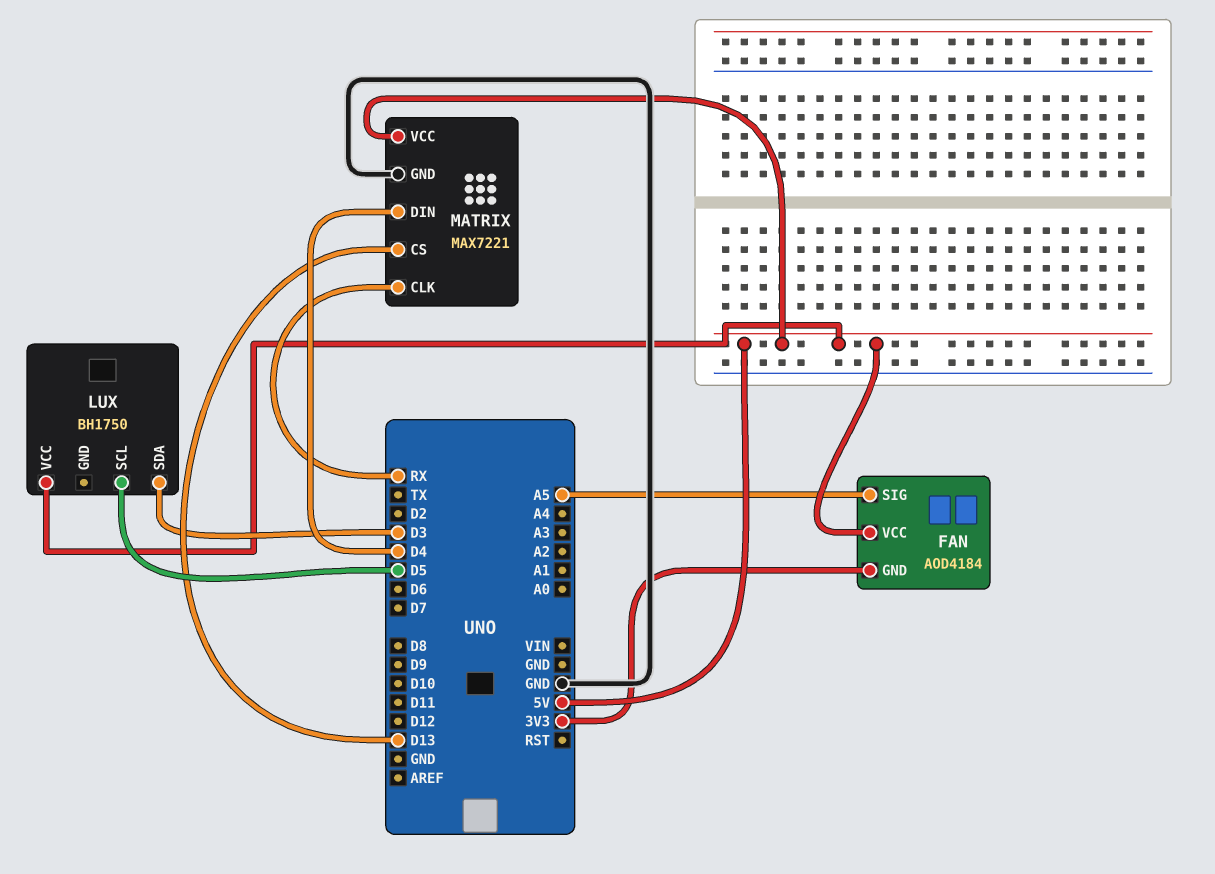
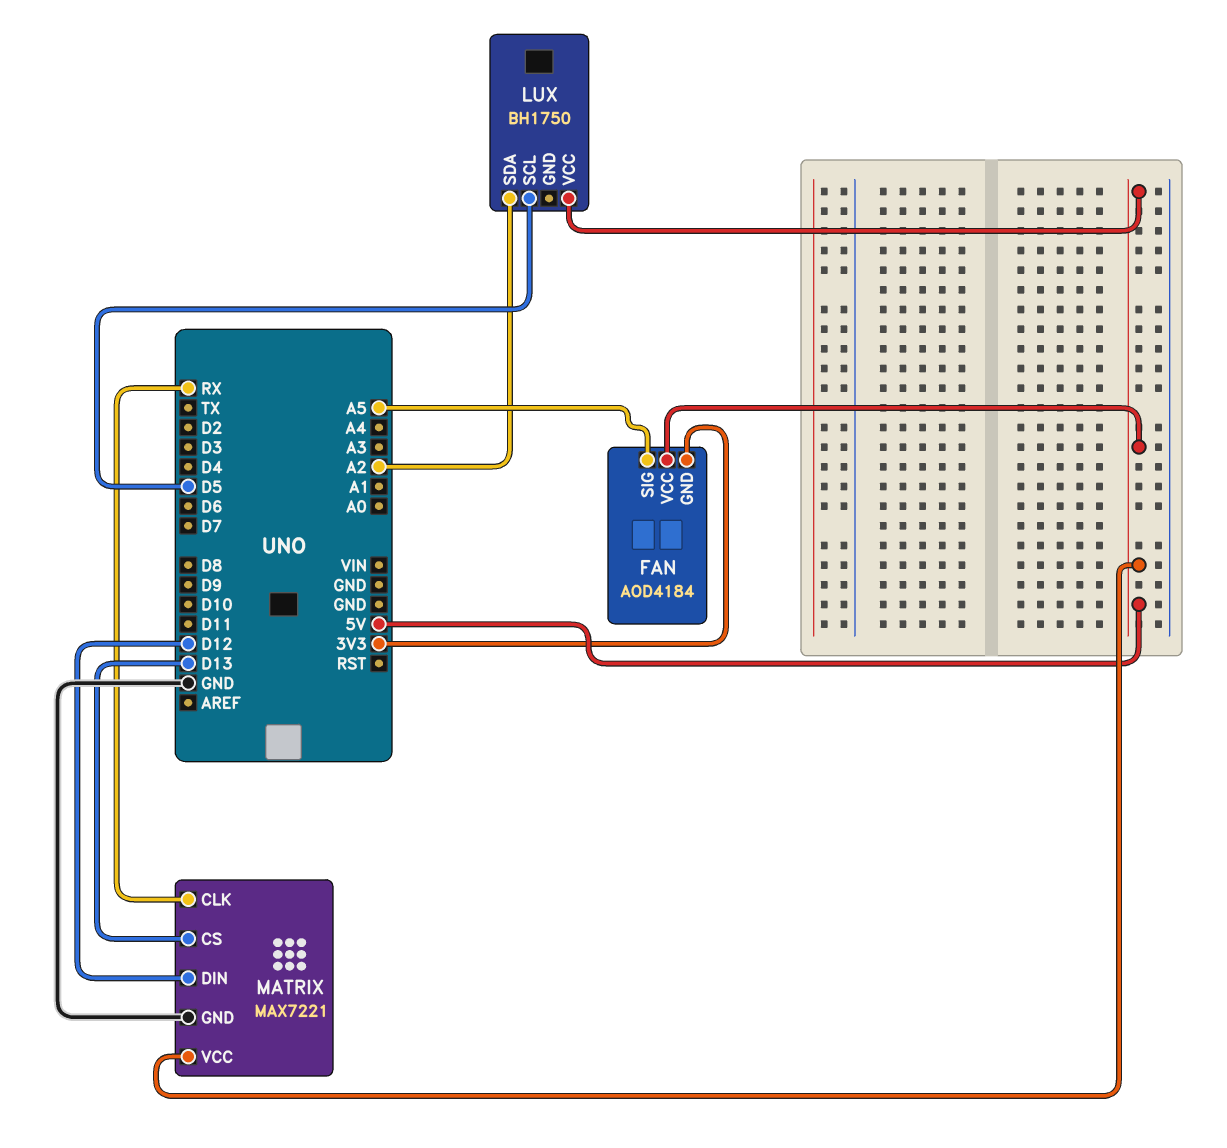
LUX pin SDA: D3 -> A2
MATRIX pin DIN: D4 -> D12

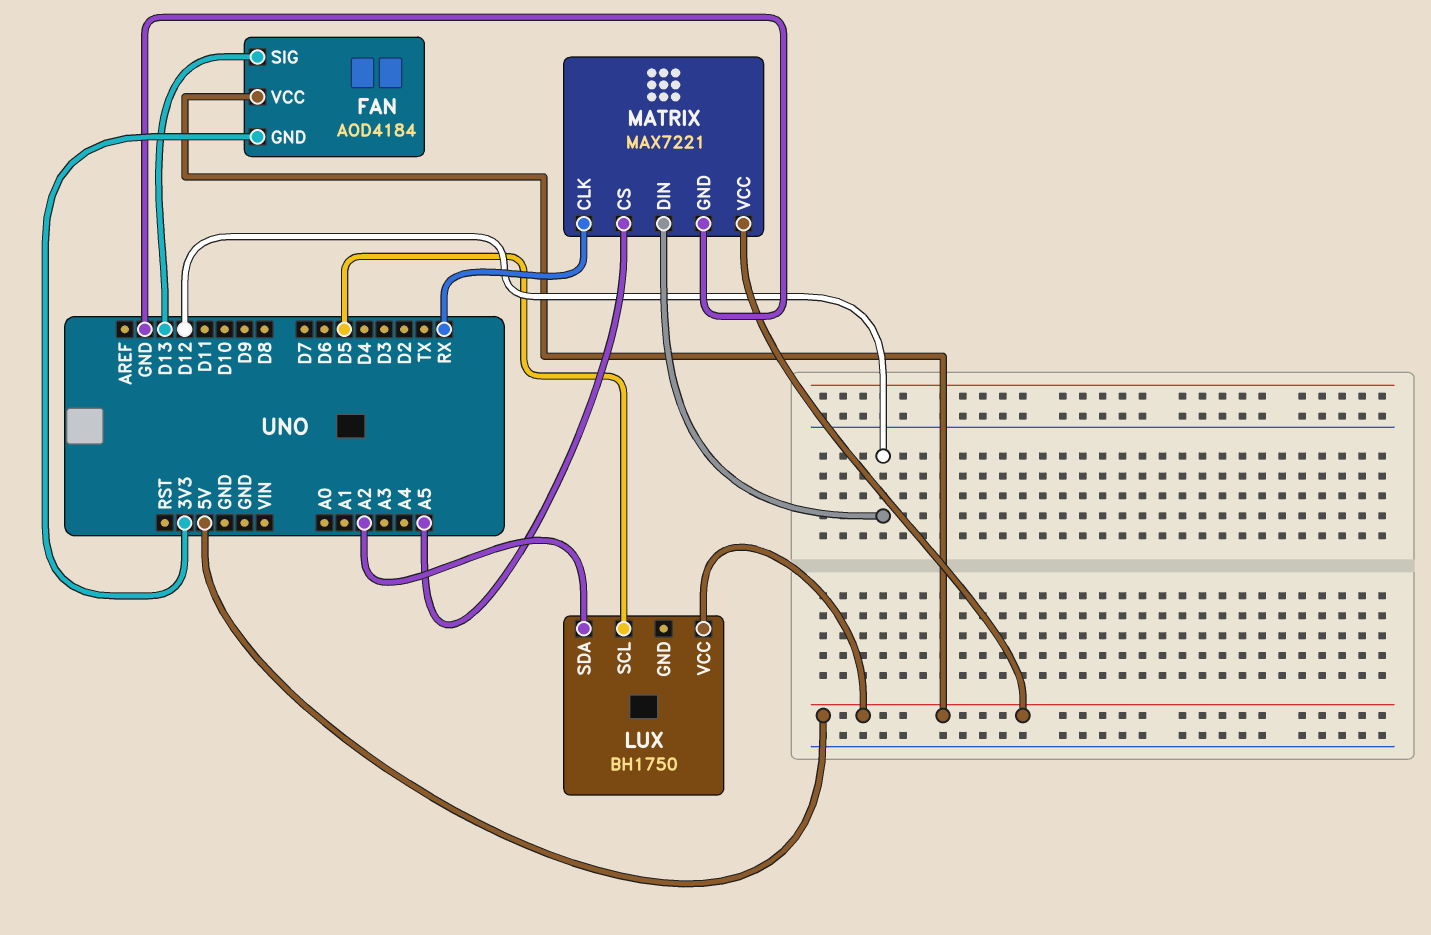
FAN pin SIG: A5 -> D13
MATRIX pin CS: D13 -> A5

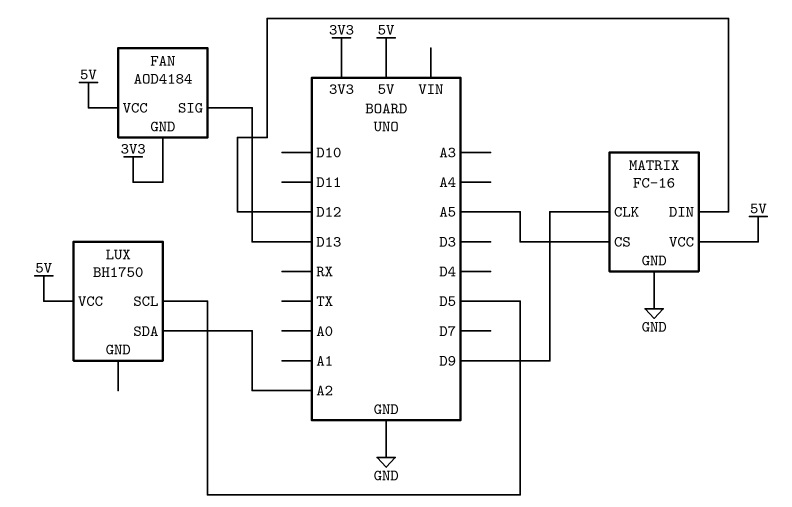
MATRIX: MAX7221 -> FC-16
MATRIX pin CLK: RX -> D9

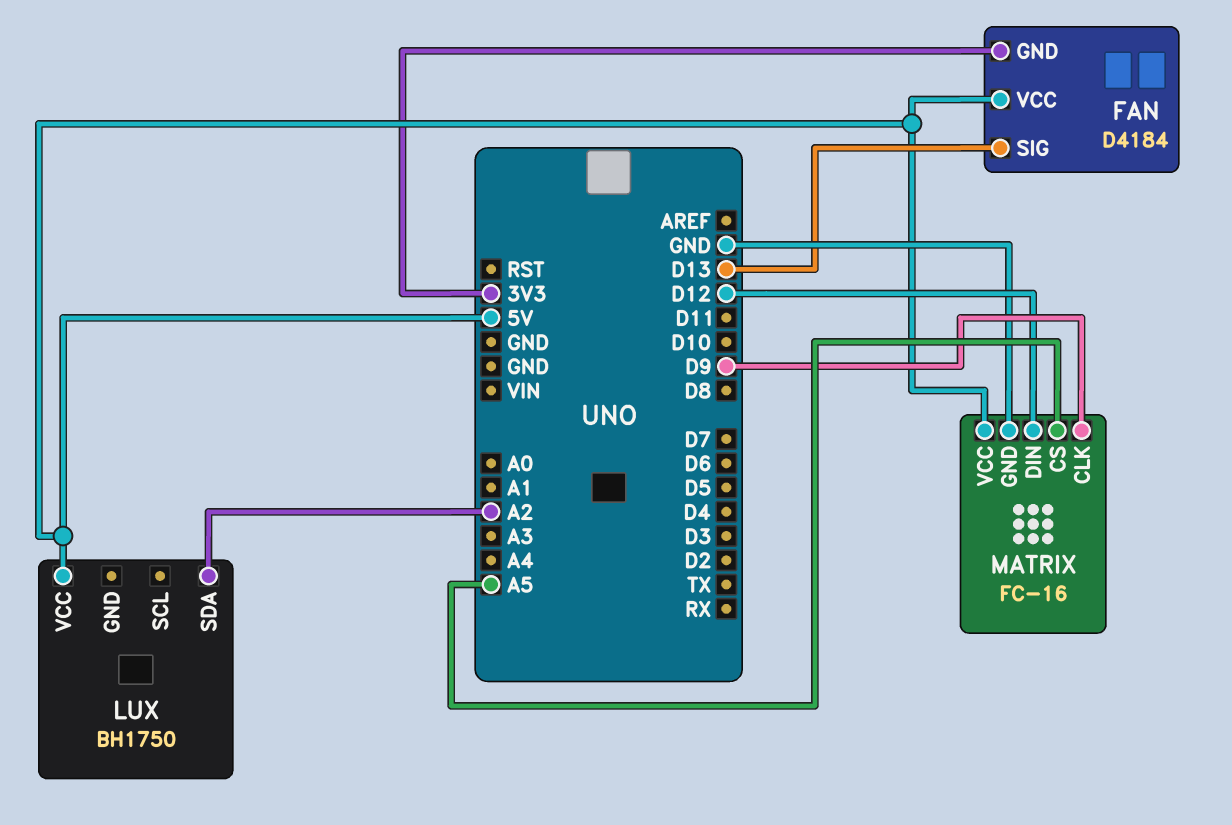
FAN: AOD4184 -> D4184
LUX pin SCL: D5 -> none

